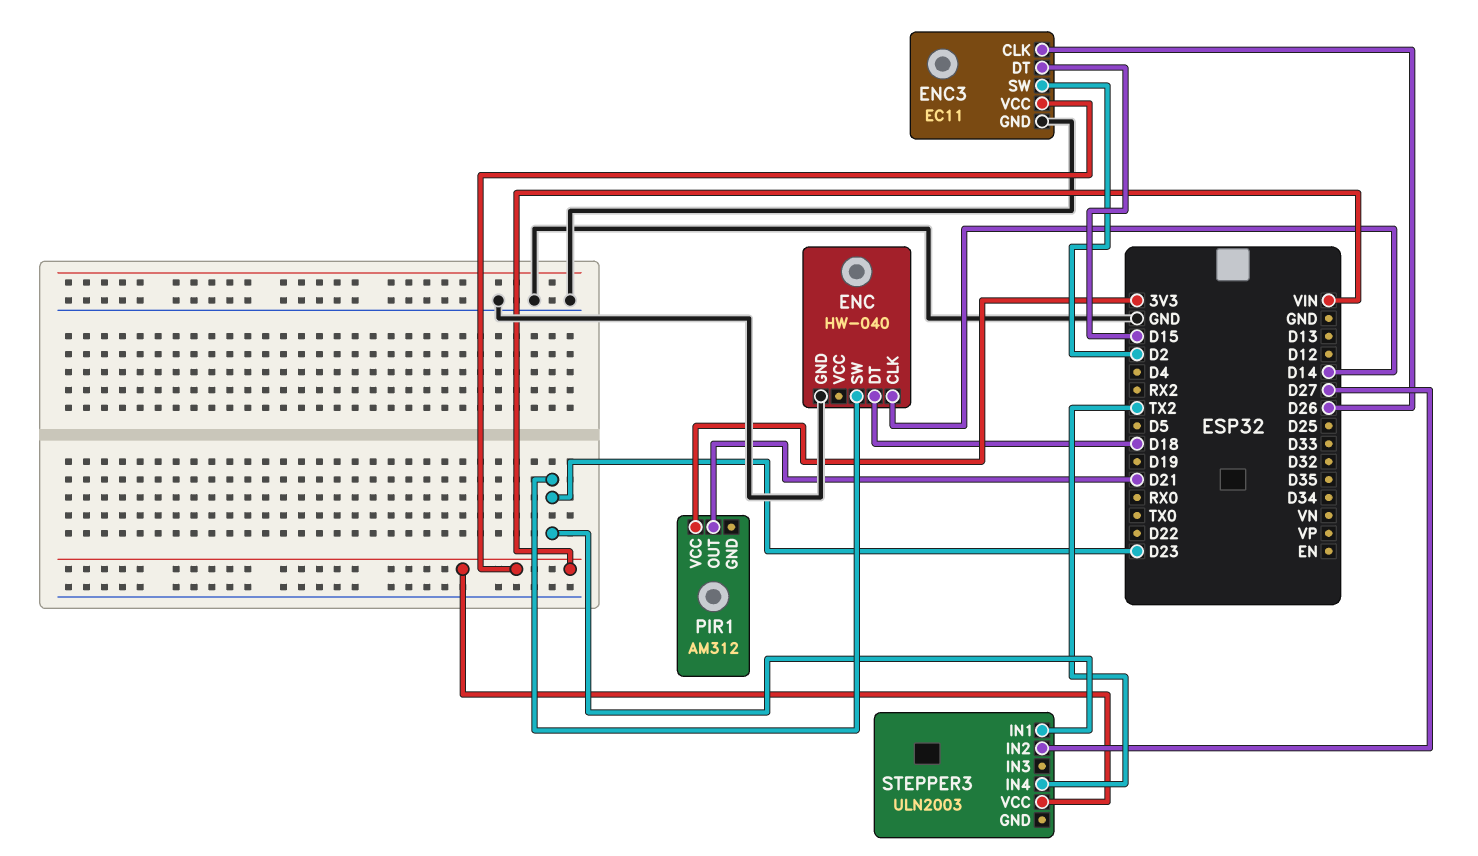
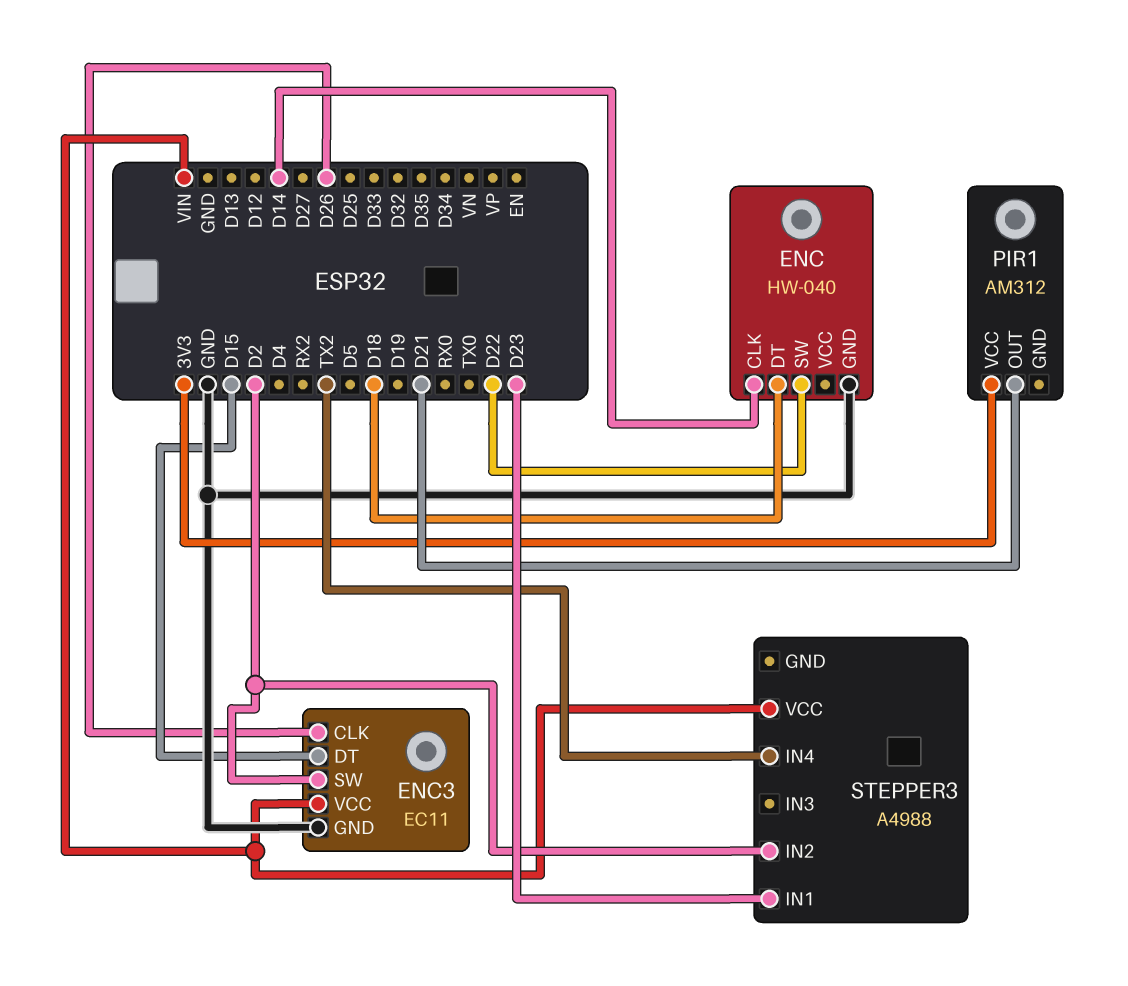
ENC pin SW: D23 -> D22
STEPPER3: ULN2003 -> A4988
STEPPER3 pin IN2: D27 -> D2

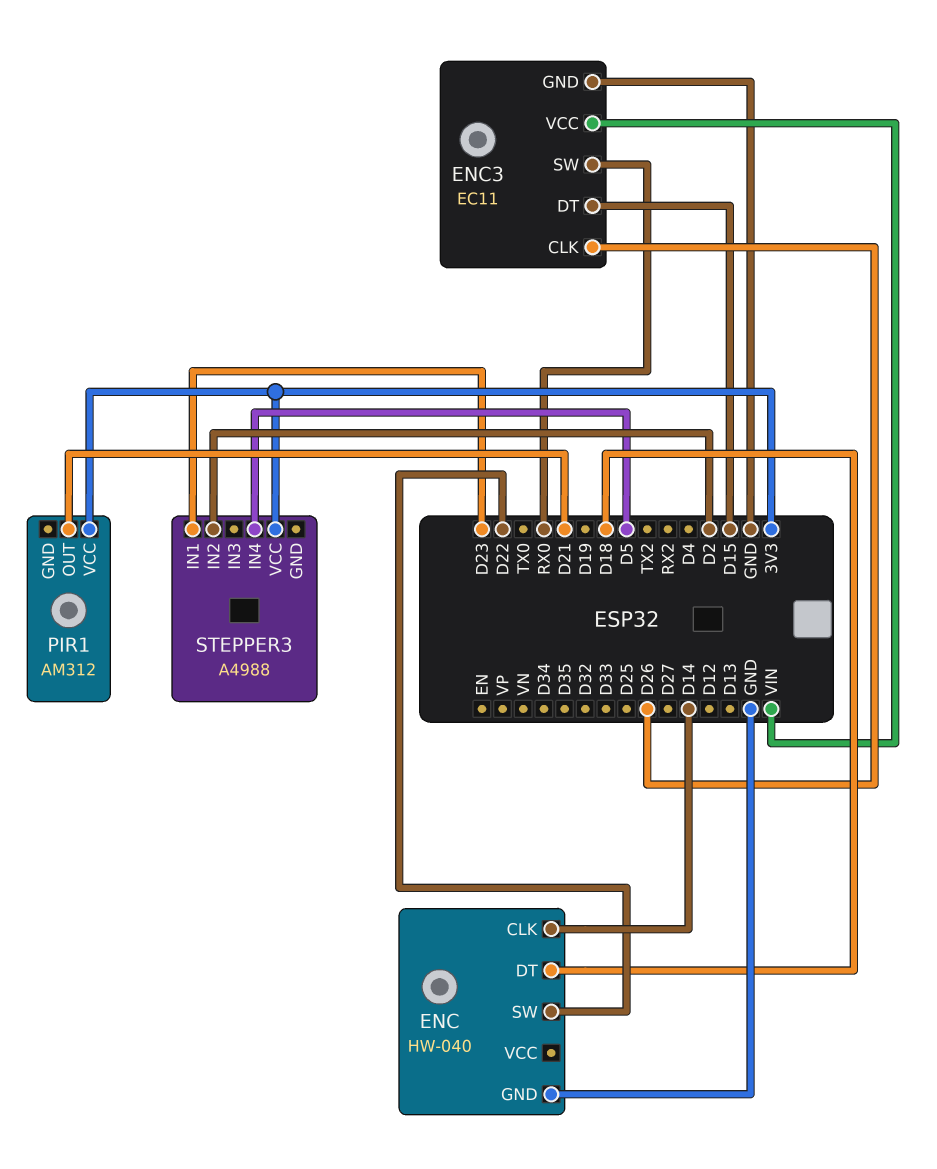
ENC3 pin SW: D2 -> RX0
STEPPER3 pin IN4: TX2 -> D5
STEPPER3 pin VCC: VIN -> 3V3

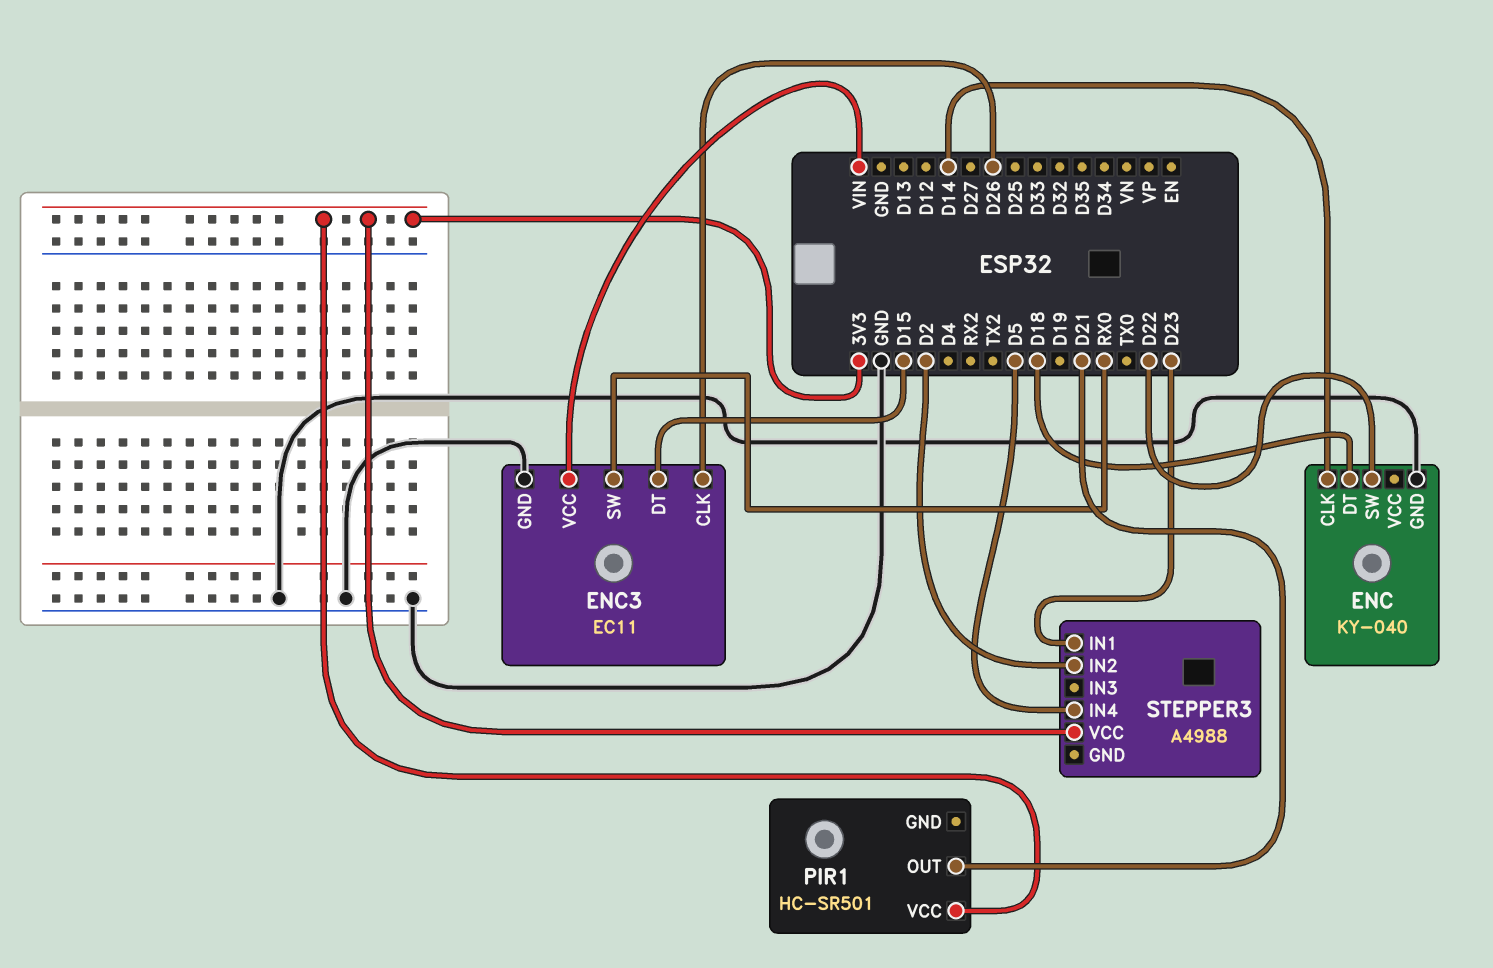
ENC: HW-040 -> KY-040
PIR1: AM312 -> HC-SR501

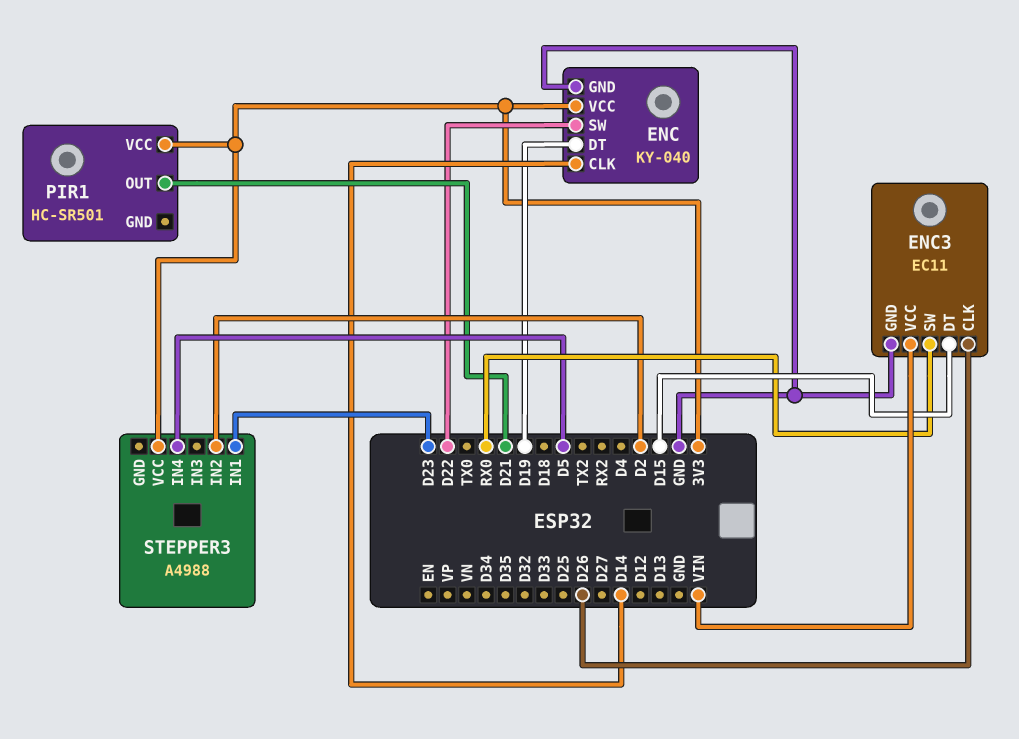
ENC pin DT: D18 -> D19
ENC pin VCC: none -> 3V3

